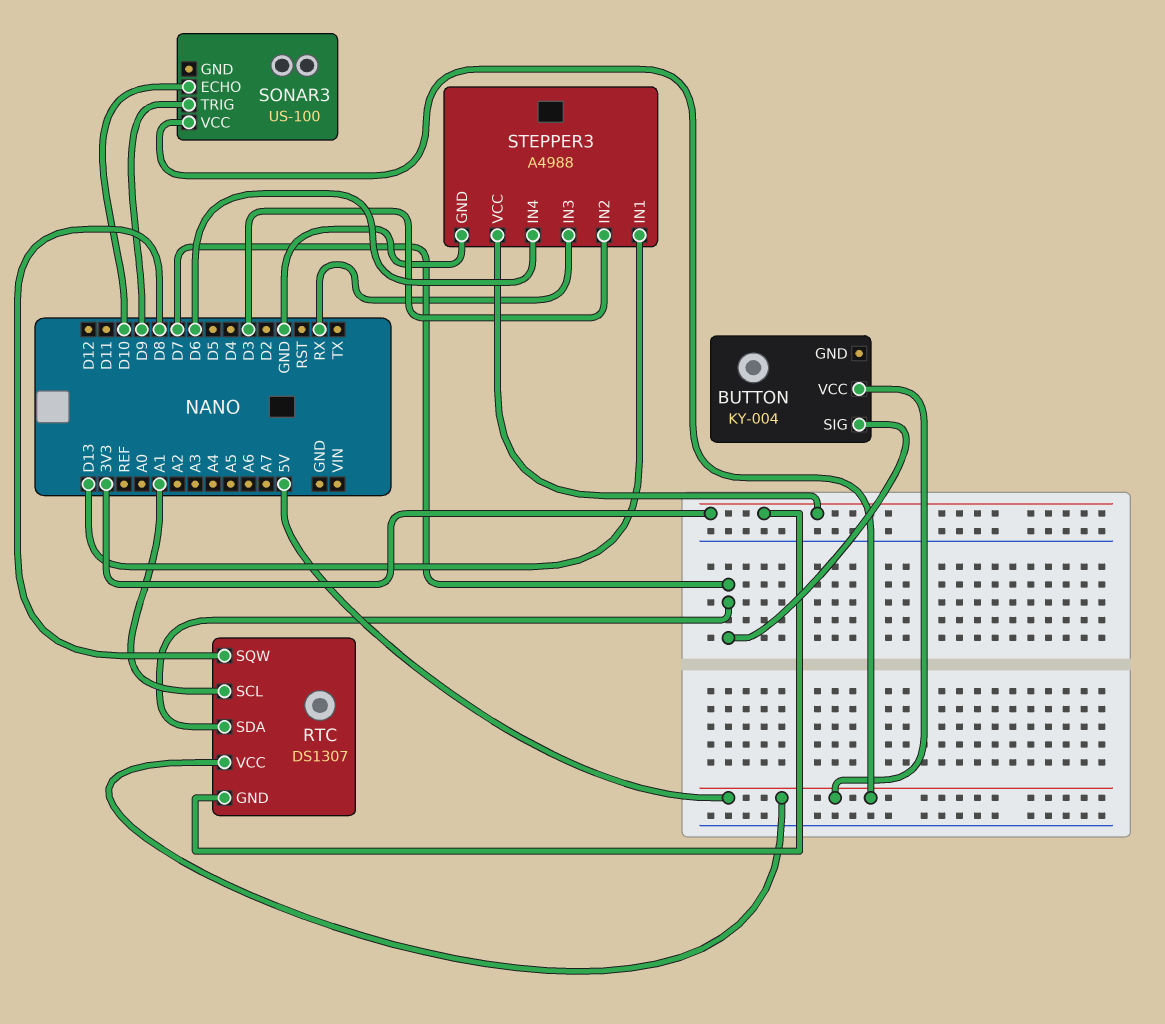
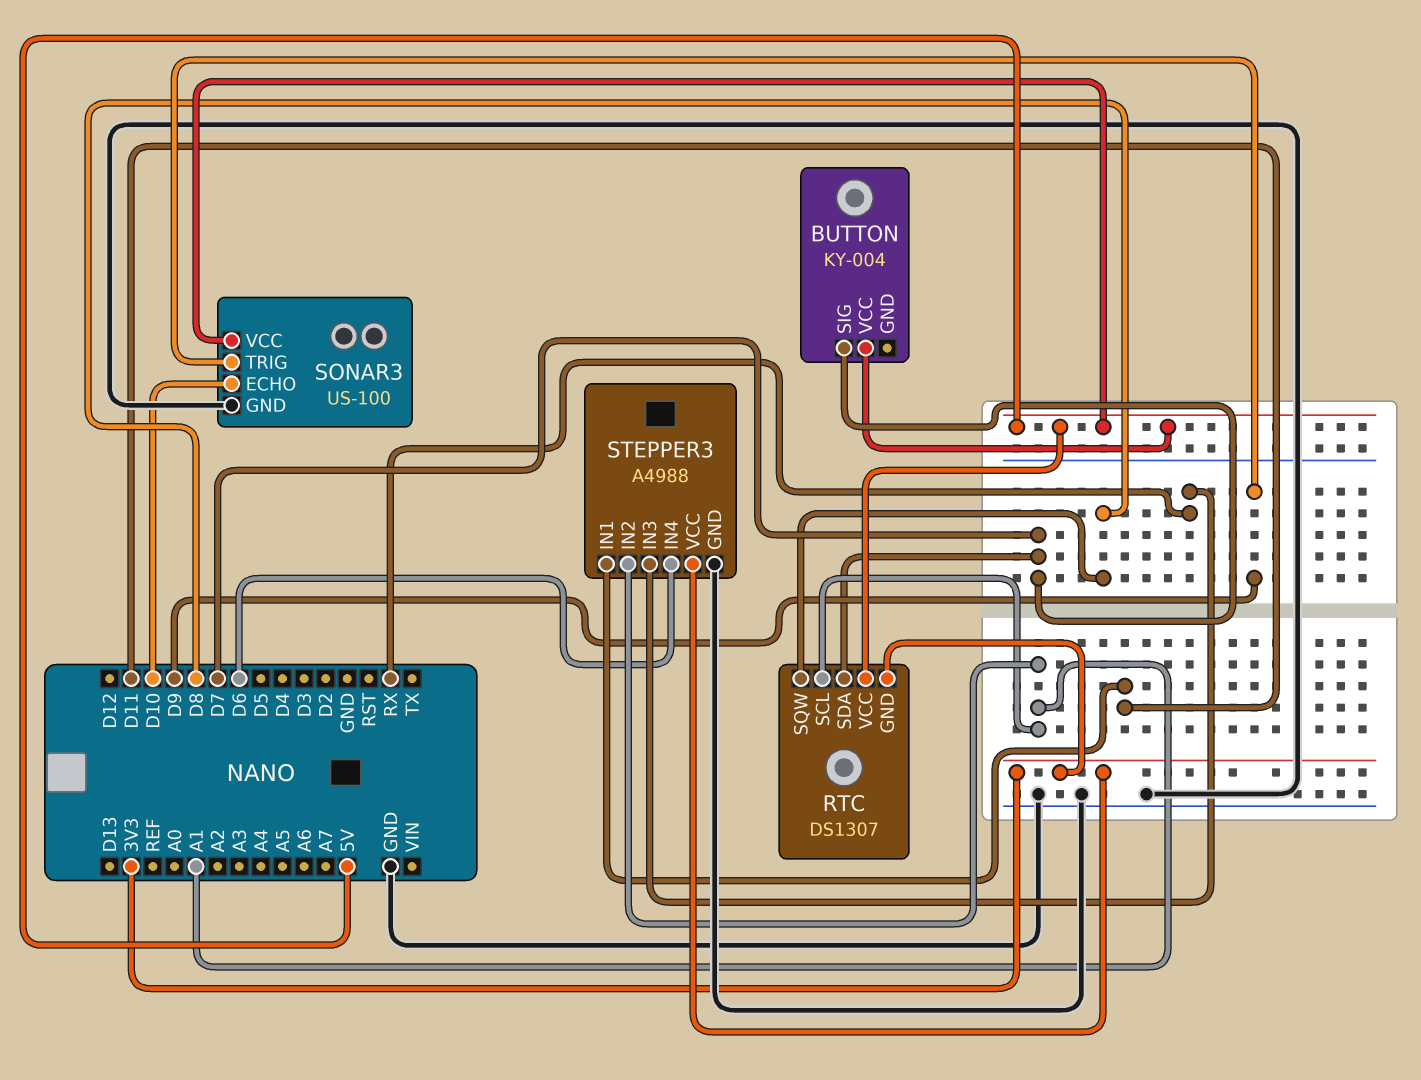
SONAR3 pin GND: none -> GND
STEPPER3 pin IN1: D13 -> D11
STEPPER3 pin IN2: D3 -> A1

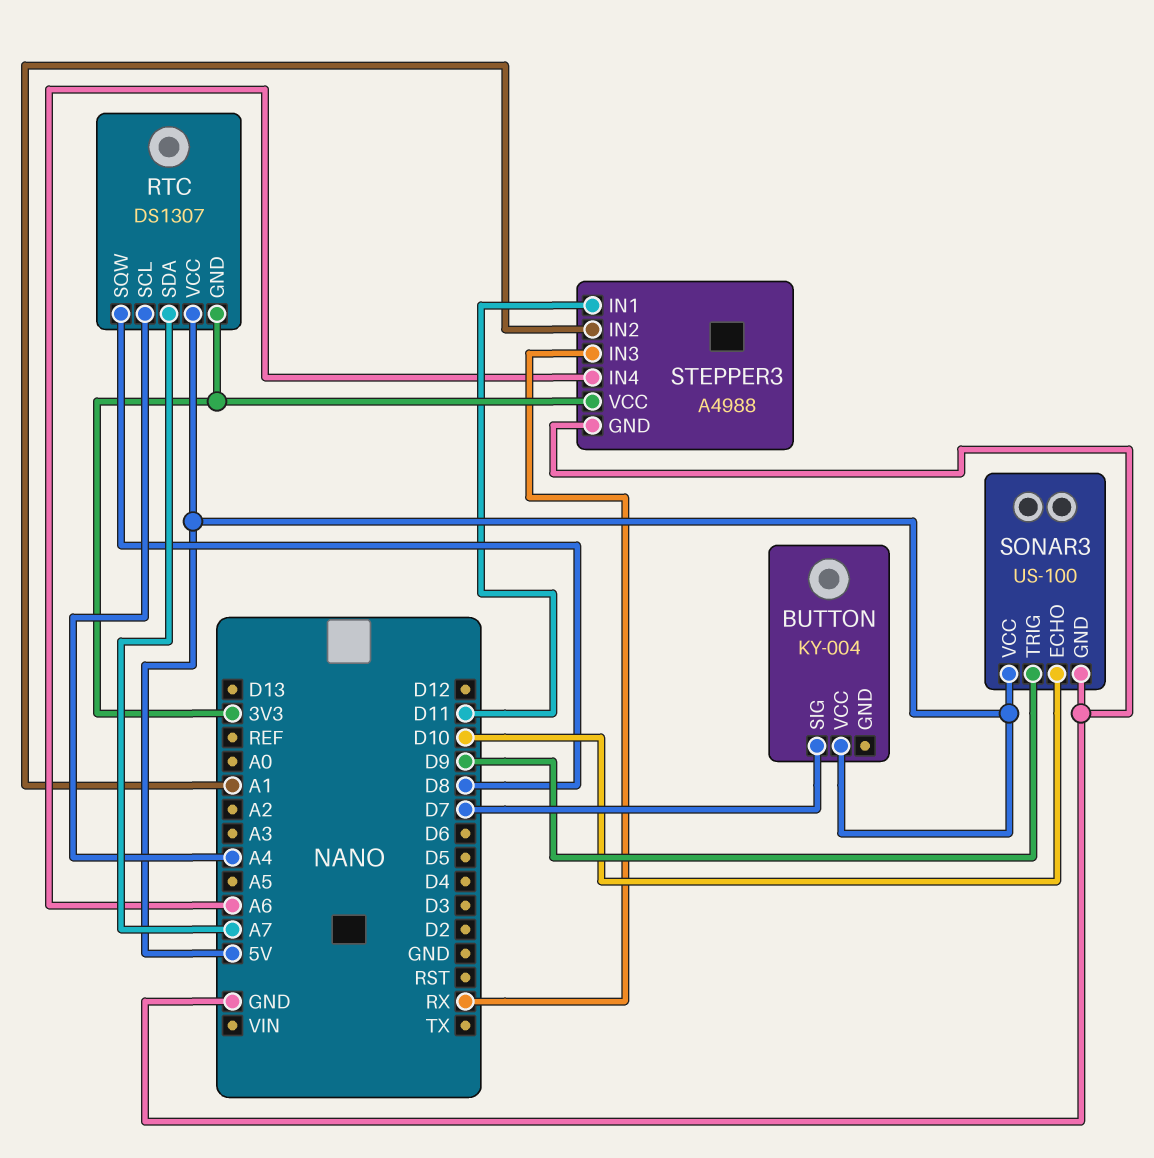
RTC pin SCL: A1 -> A4
RTC pin SDA: D7 -> A7
STEPPER3 pin IN4: D6 -> A6

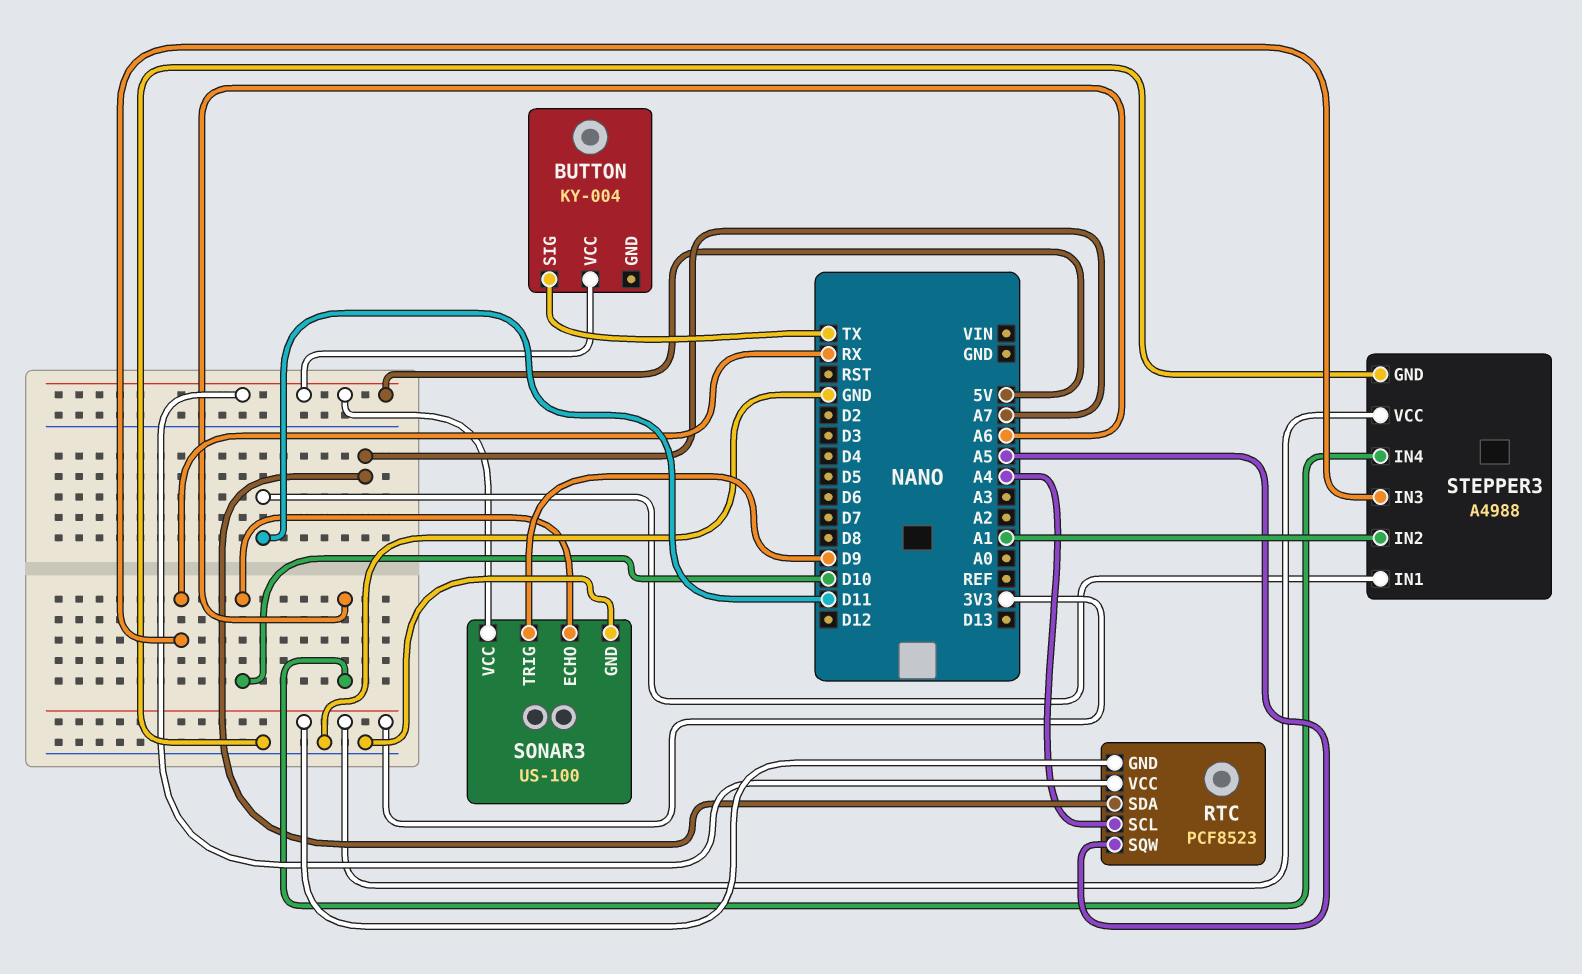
BUTTON pin SIG: D7 -> TX
RTC: DS1307 -> PCF8523
RTC pin SQW: D8 -> A5

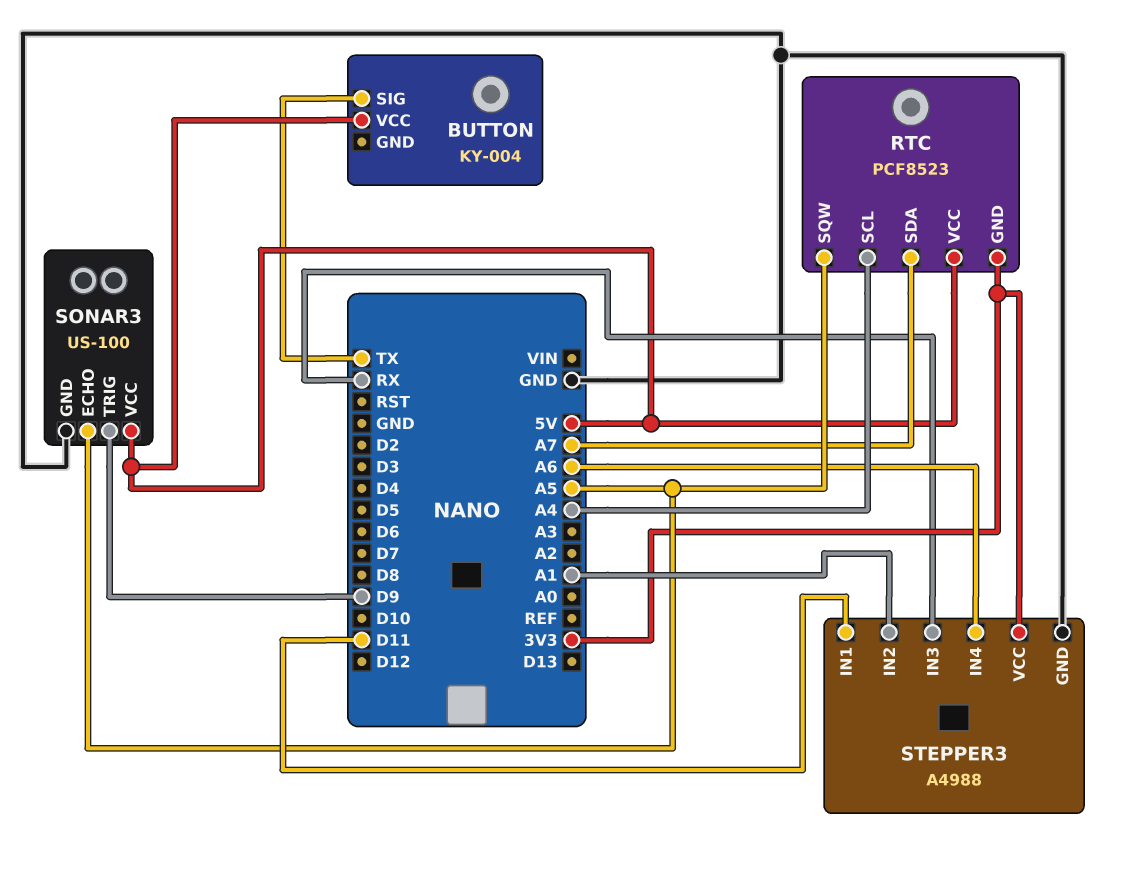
SONAR3 pin ECHO: D10 -> A5

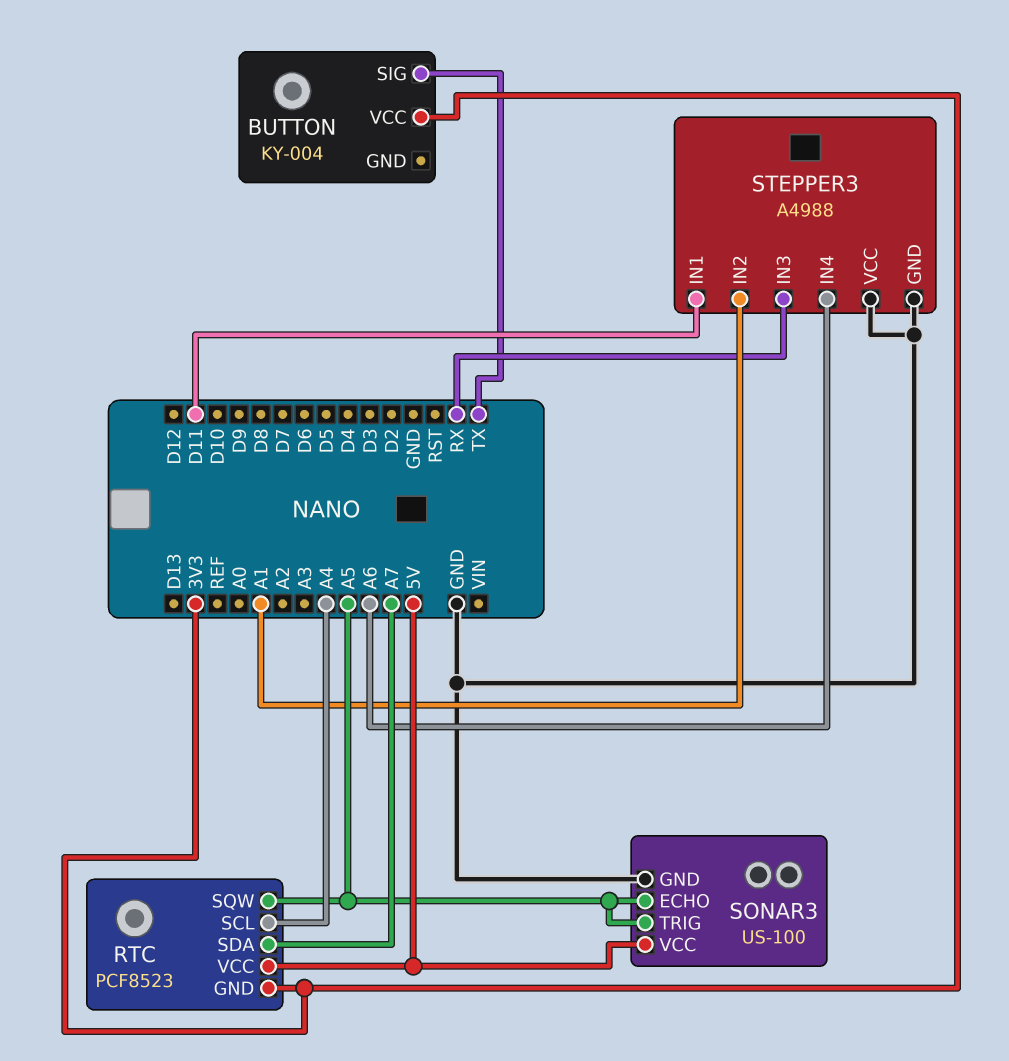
BUTTON pin VCC: 5V -> 3V3
SONAR3 pin TRIG: D9 -> A5
STEPPER3 pin VCC: 3V3 -> GND

